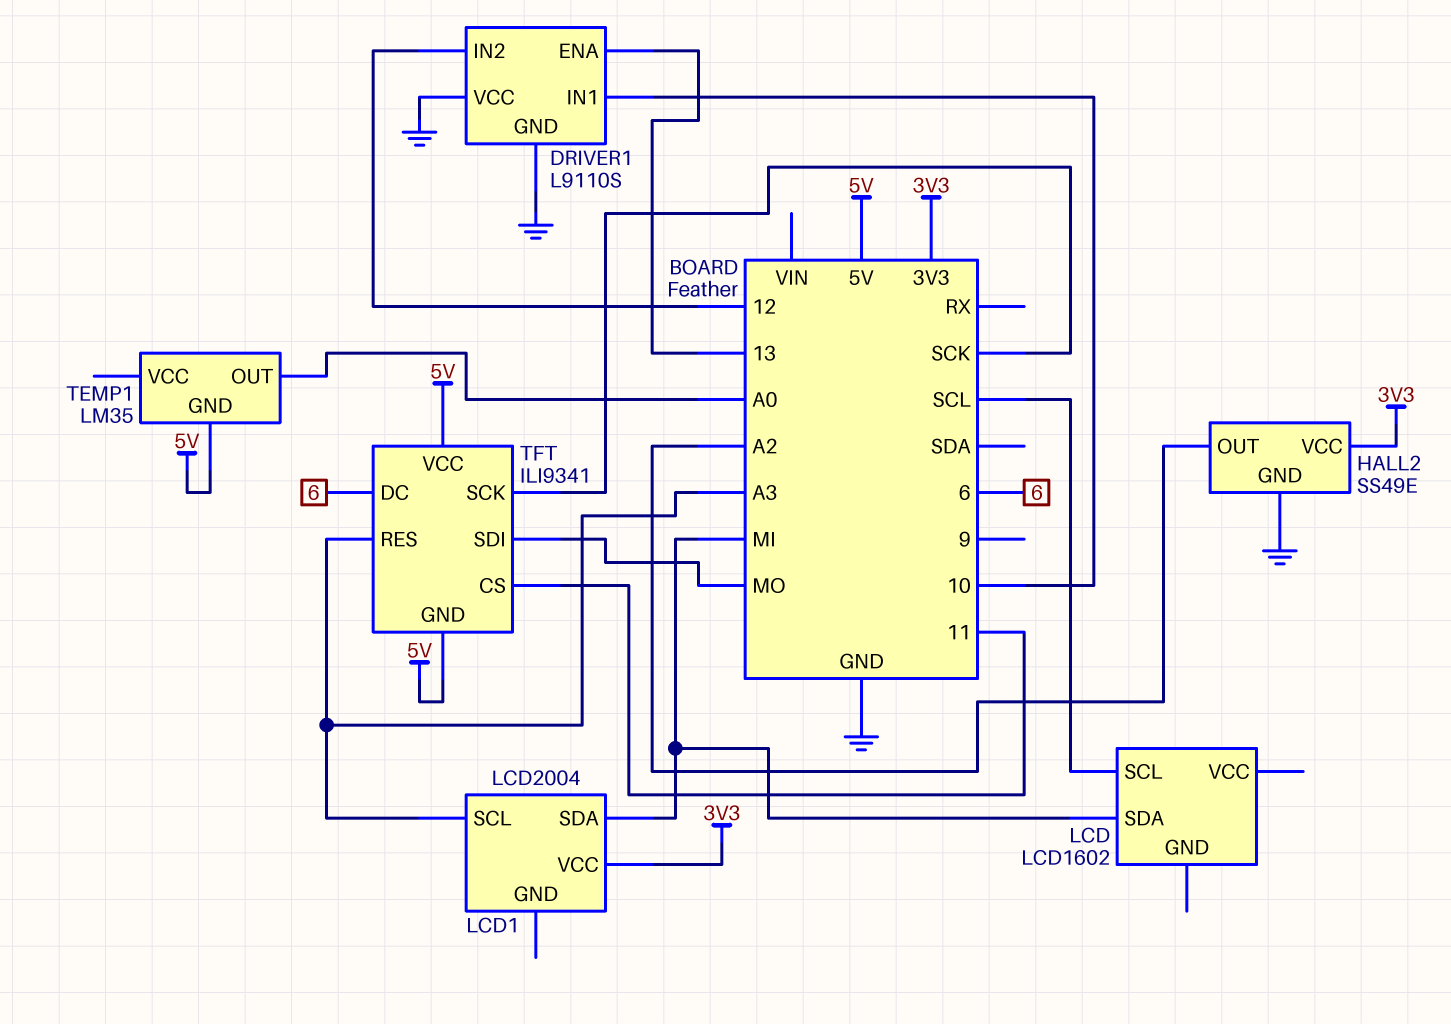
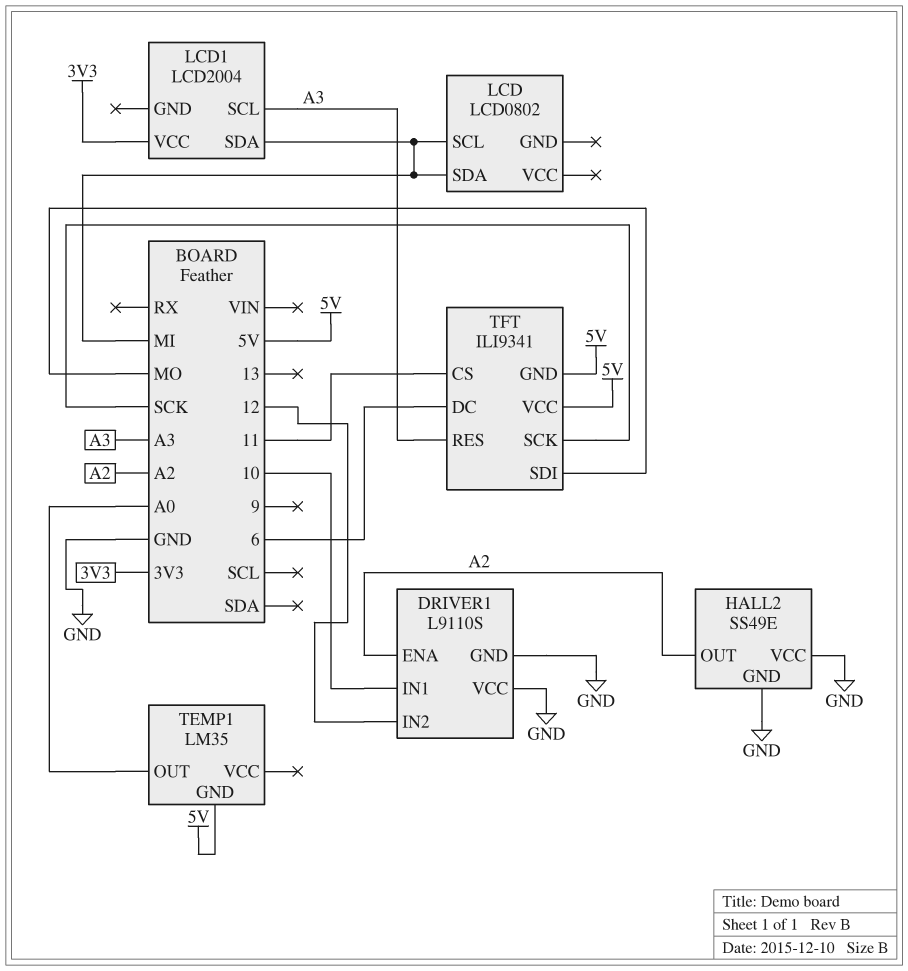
DRIVER1 pin ENA: 13 -> A2
HALL2 pin VCC: 3V3 -> GND
LCD: LCD1602 -> LCD0802
LCD pin SCL: SCL -> MI

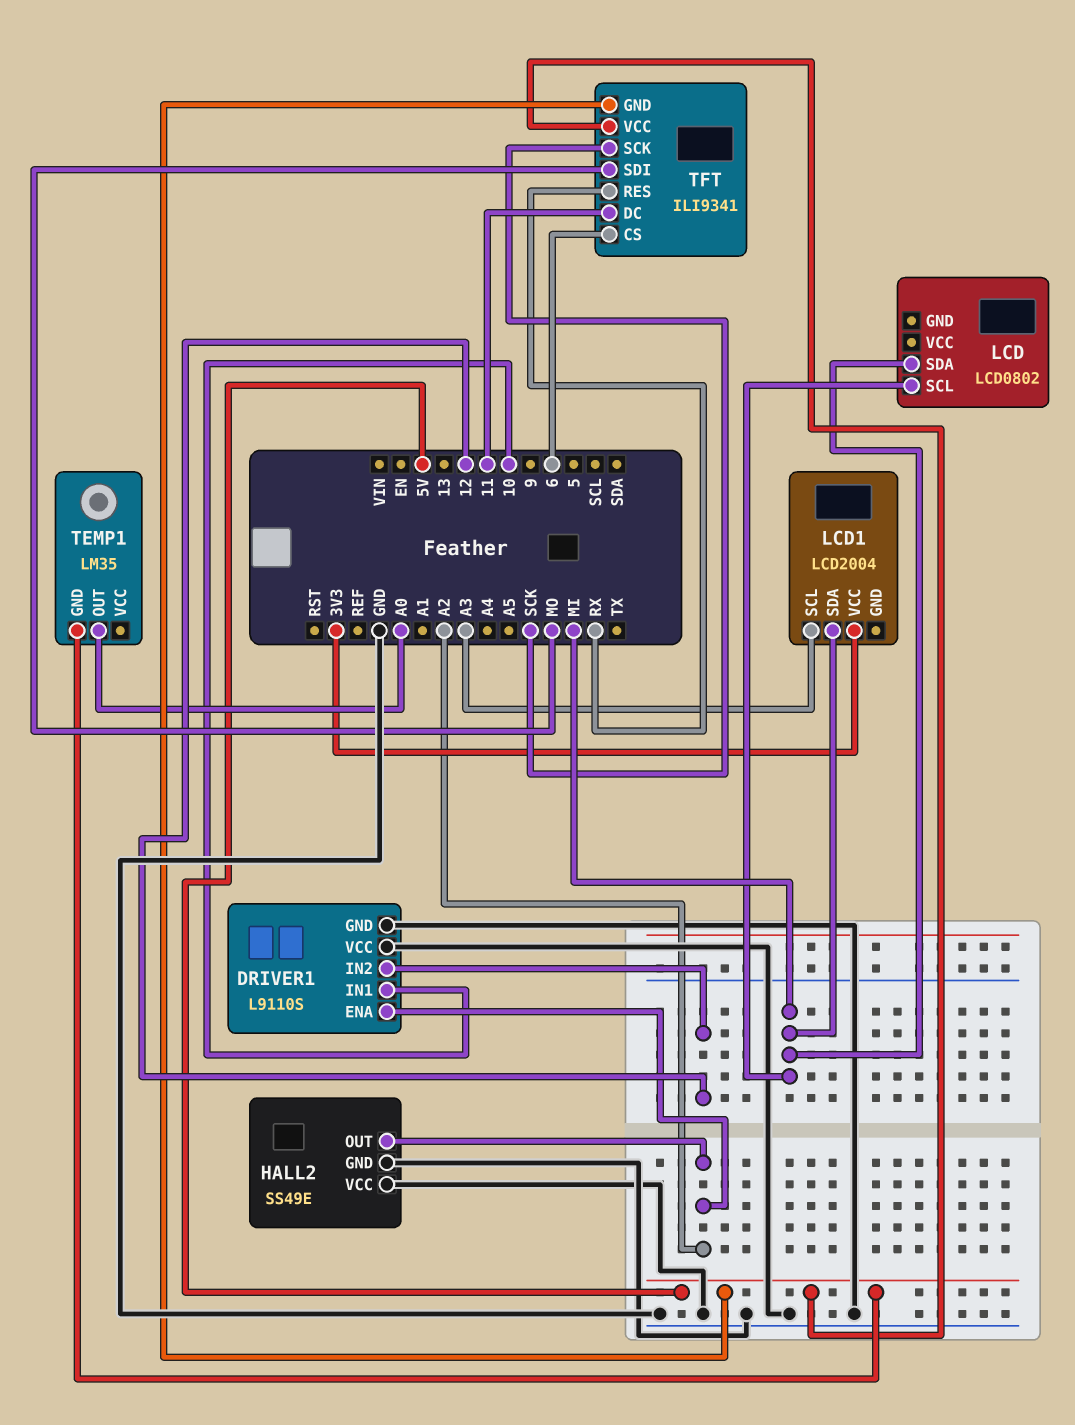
TFT pin CS: 11 -> 6
TFT pin DC: 6 -> 11
TFT pin RES: A3 -> RX

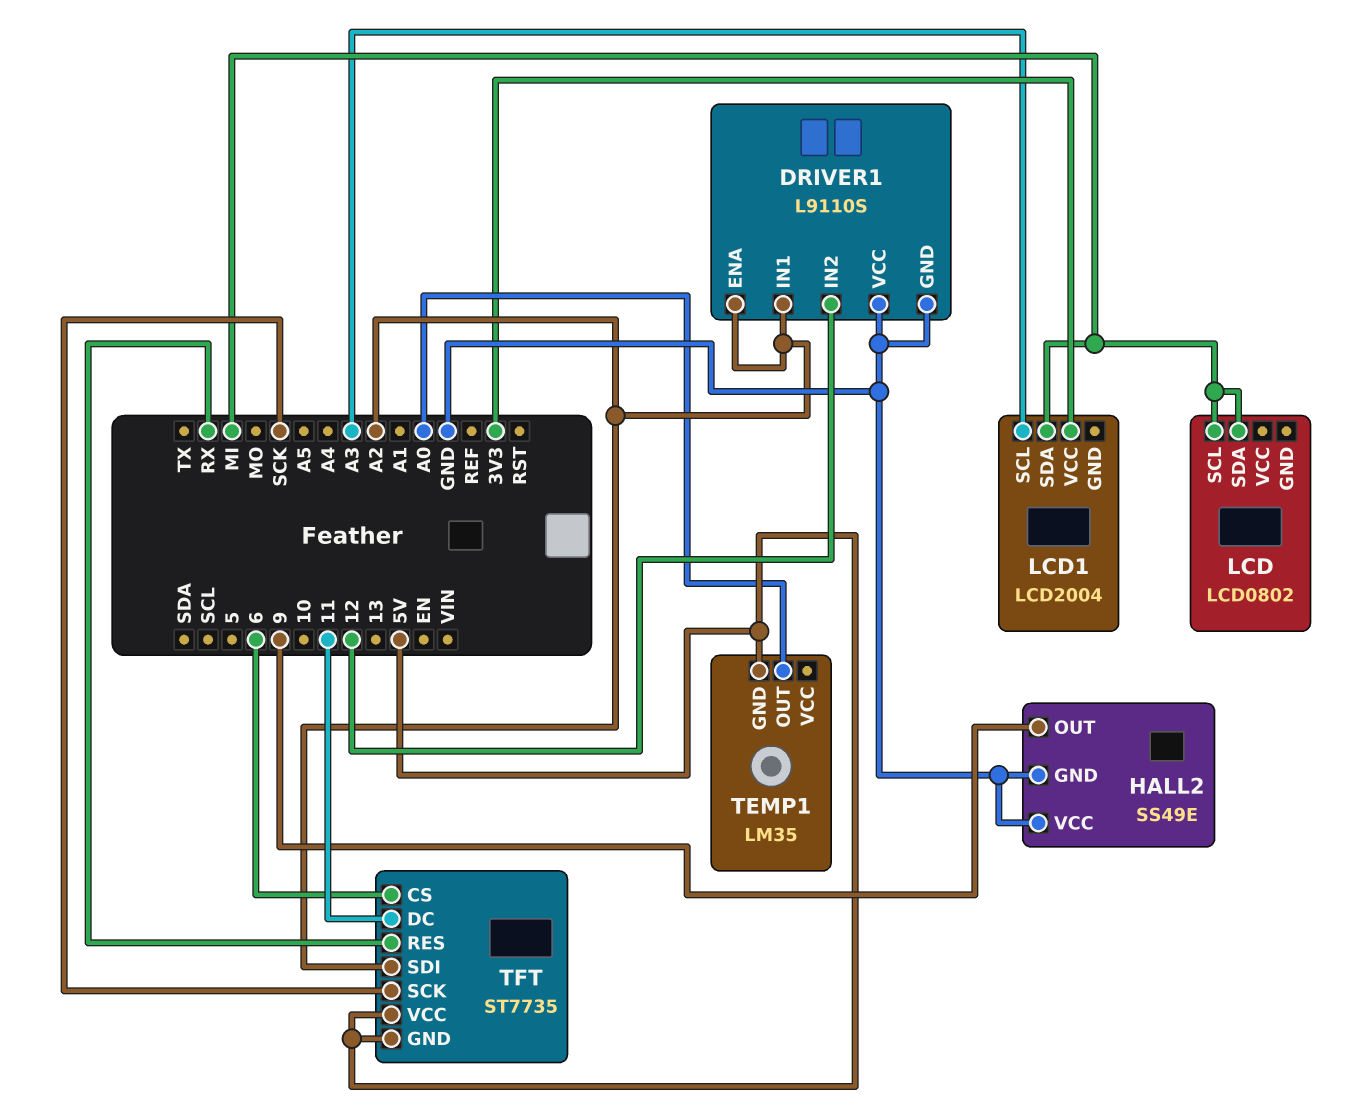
DRIVER1 pin IN1: 10 -> A2
HALL2 pin OUT: A2 -> 9
TFT: ILI9341 -> ST7735
TFT pin SDI: MO -> A2

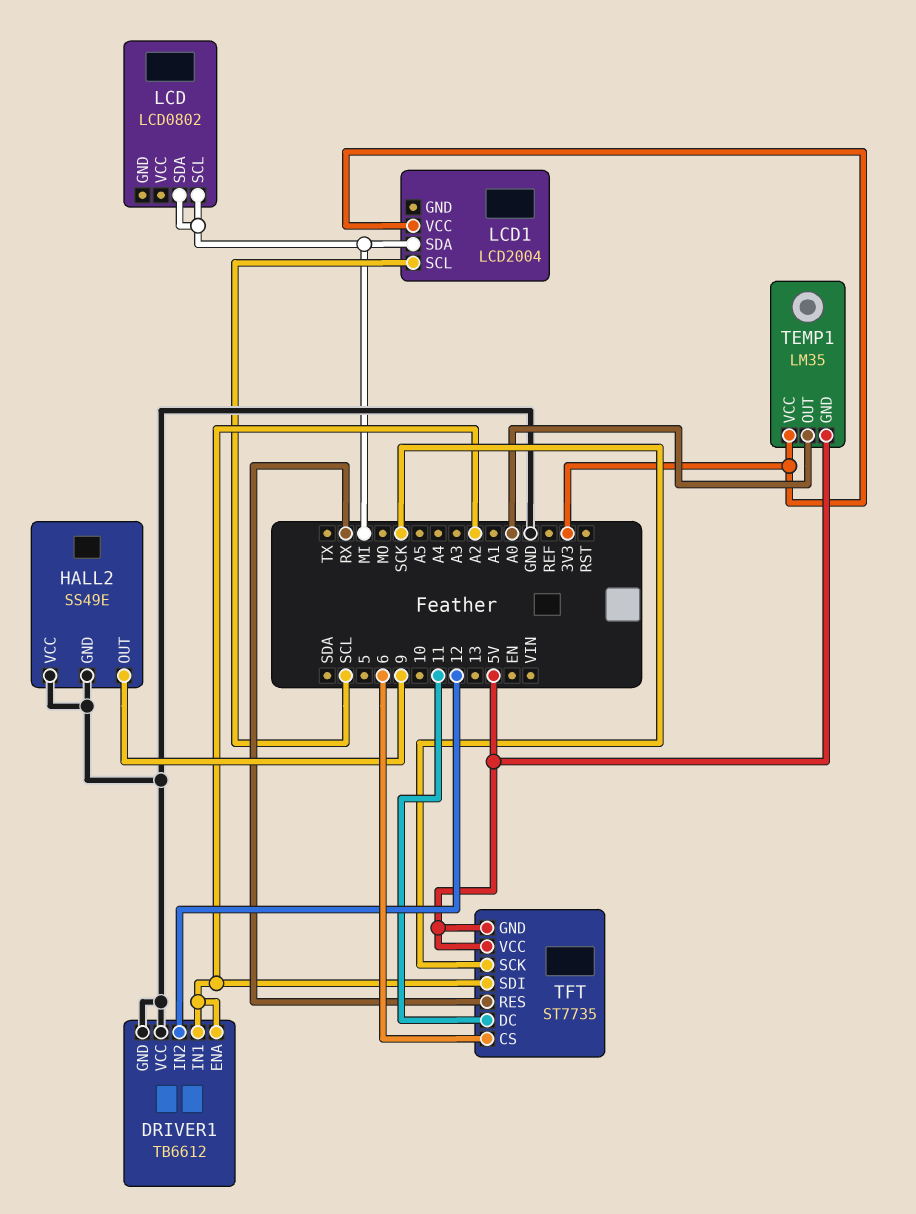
DRIVER1: L9110S -> TB6612
LCD1 pin SCL: A3 -> SCL
TEMP1 pin VCC: none -> 3V3

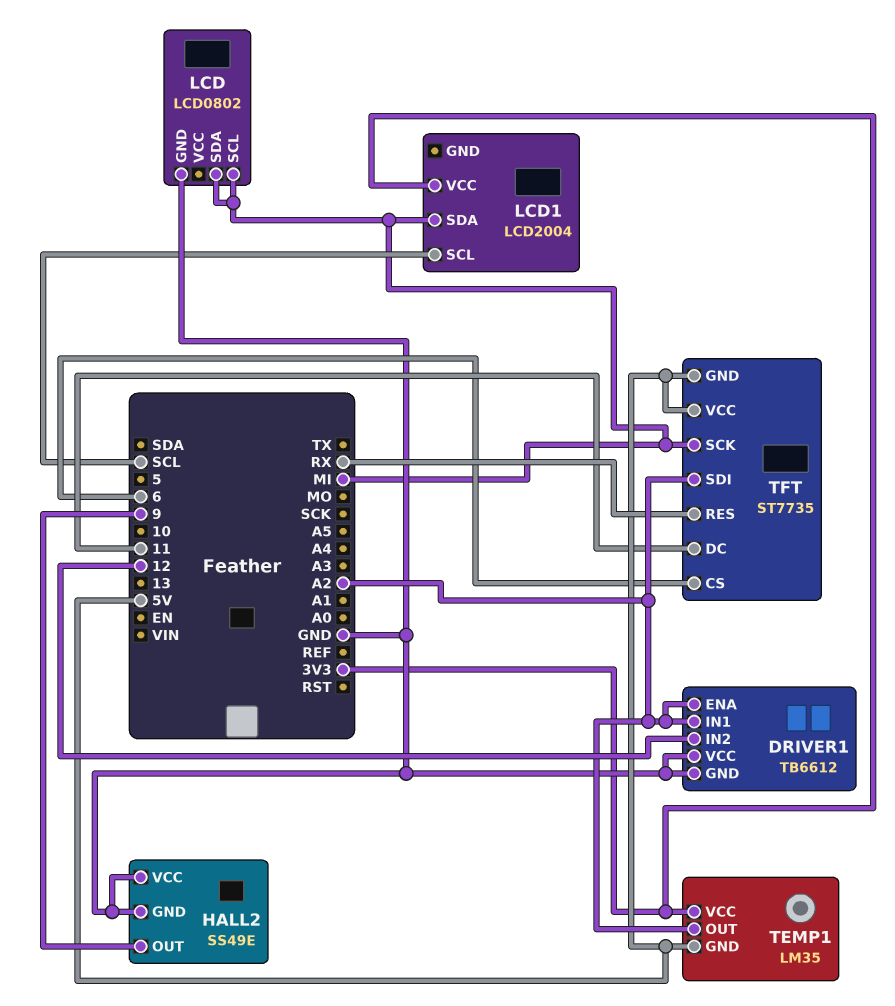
LCD pin GND: none -> GND
TEMP1 pin OUT: A0 -> A2
TFT pin SCK: SCK -> MI

